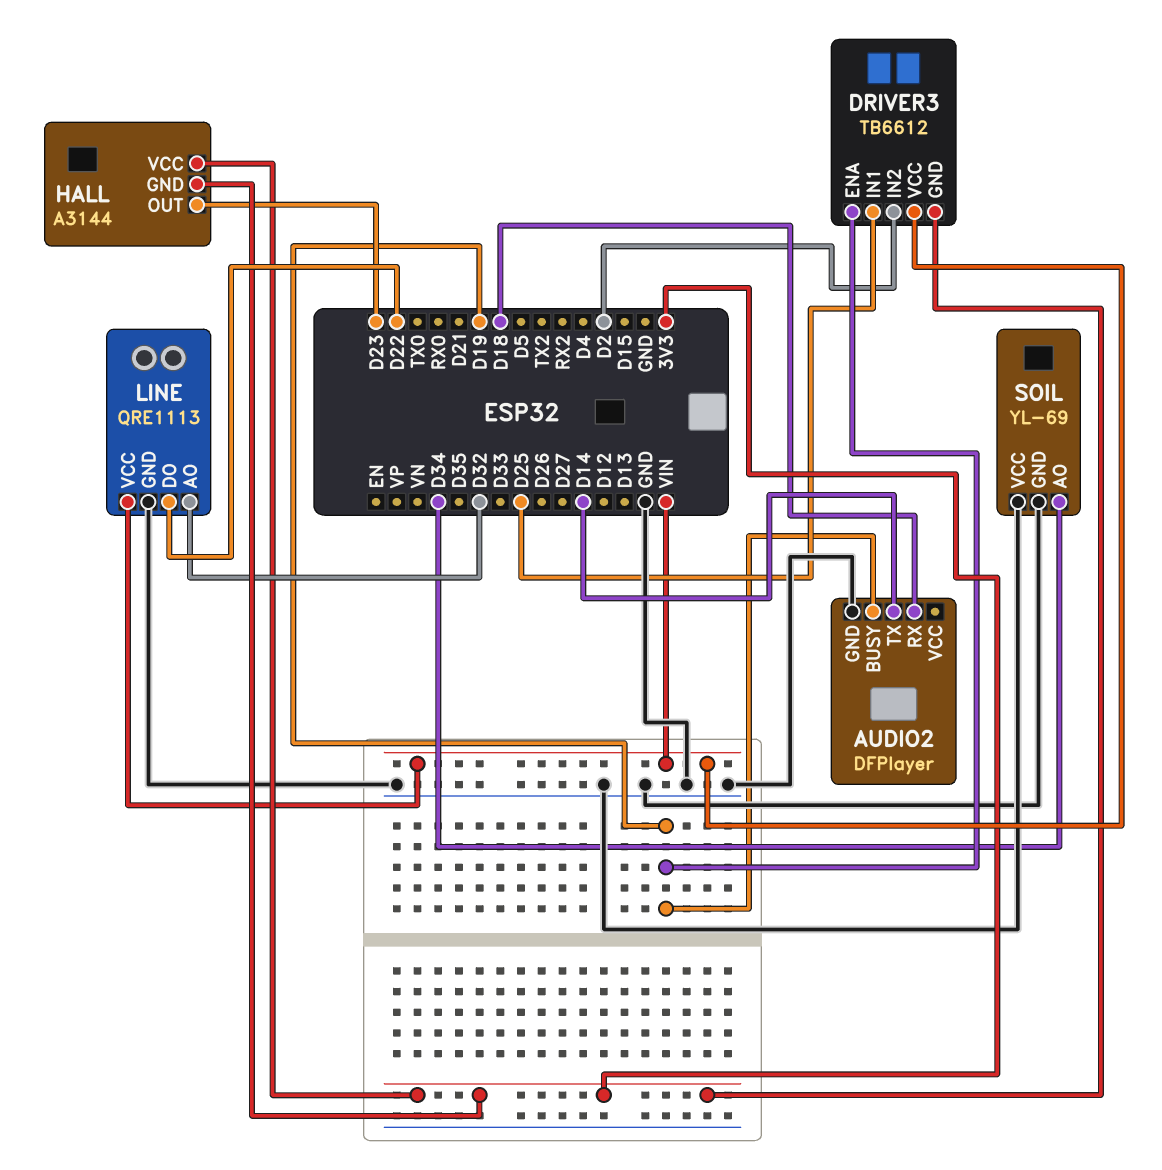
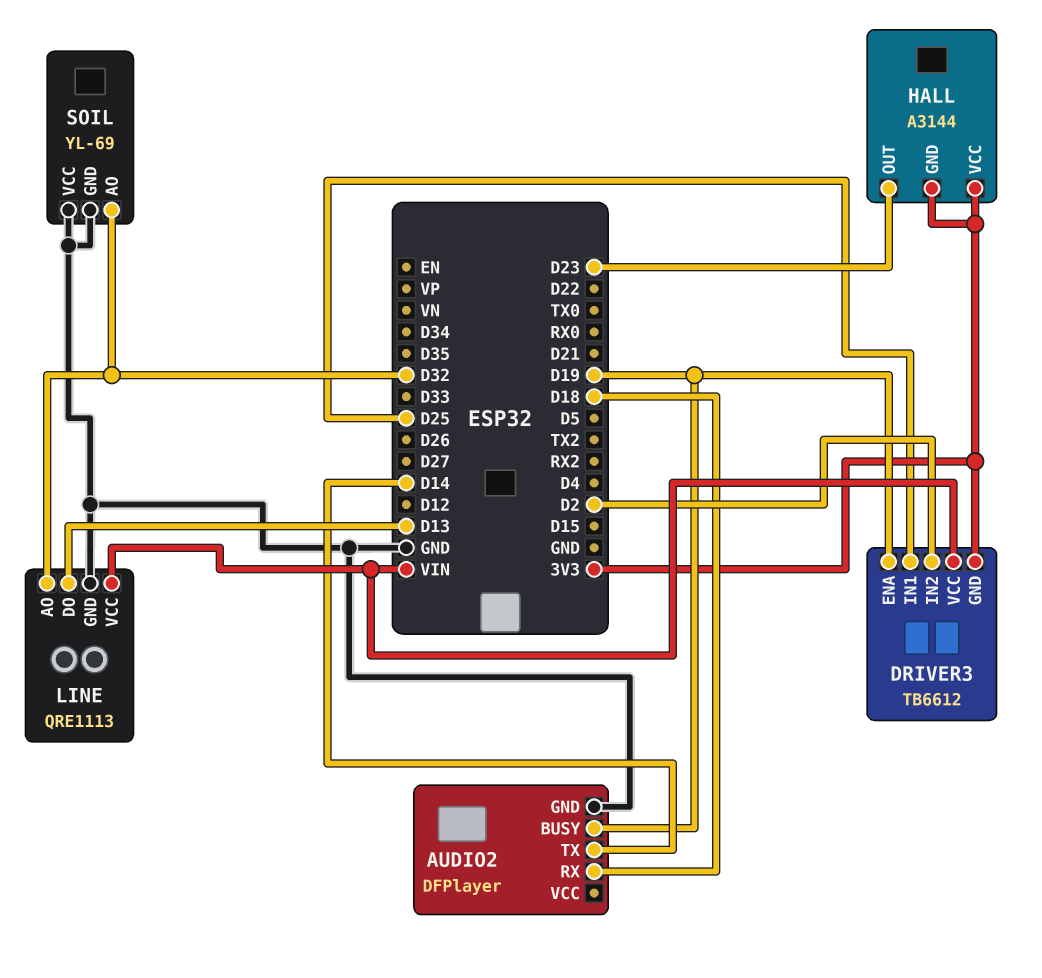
LINE pin DO: D22 -> D13
SOIL pin AO: D34 -> D32

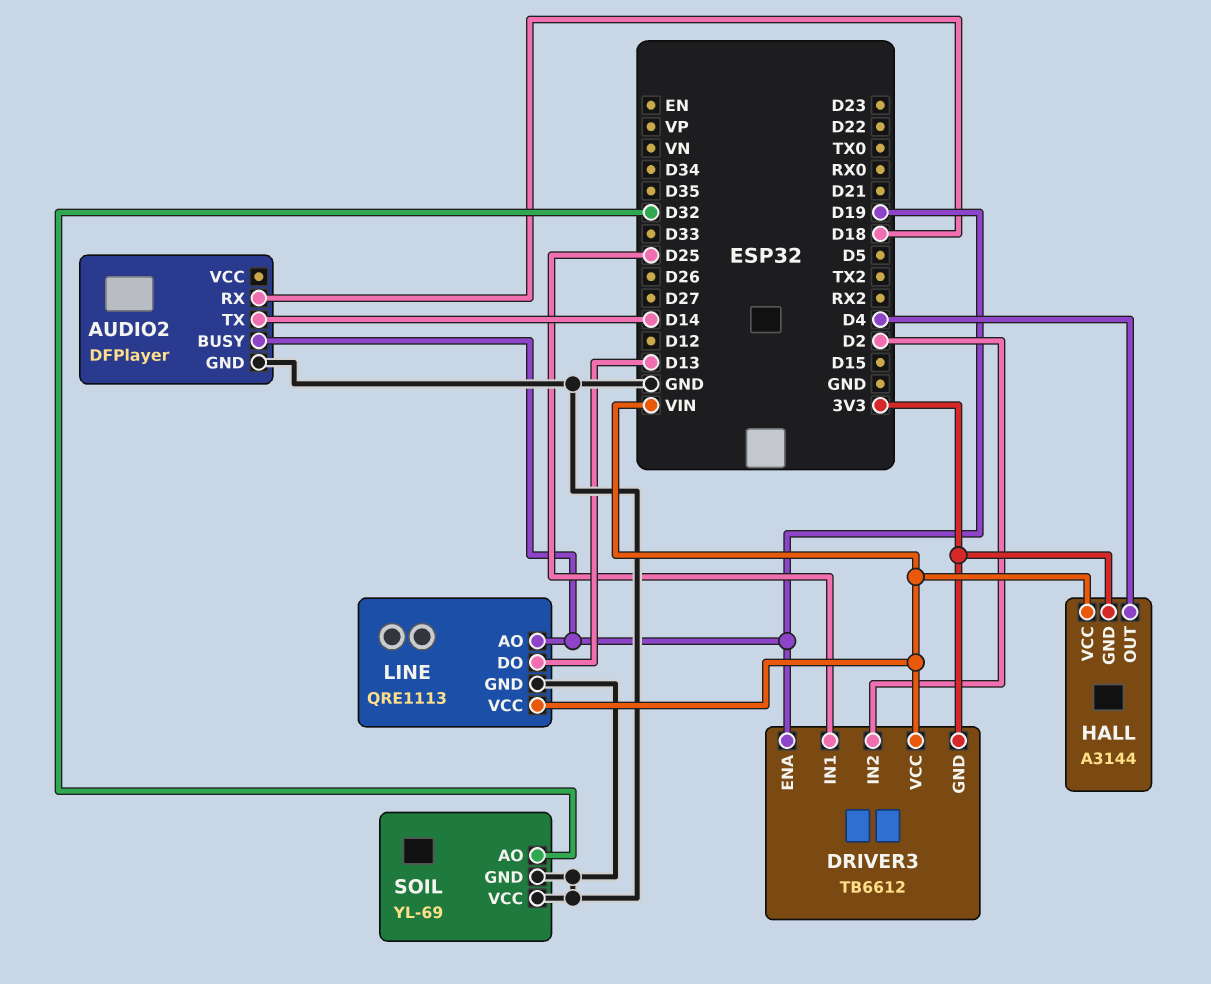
HALL pin OUT: D23 -> D4
HALL pin VCC: 3V3 -> VIN
LINE pin AO: D32 -> D19

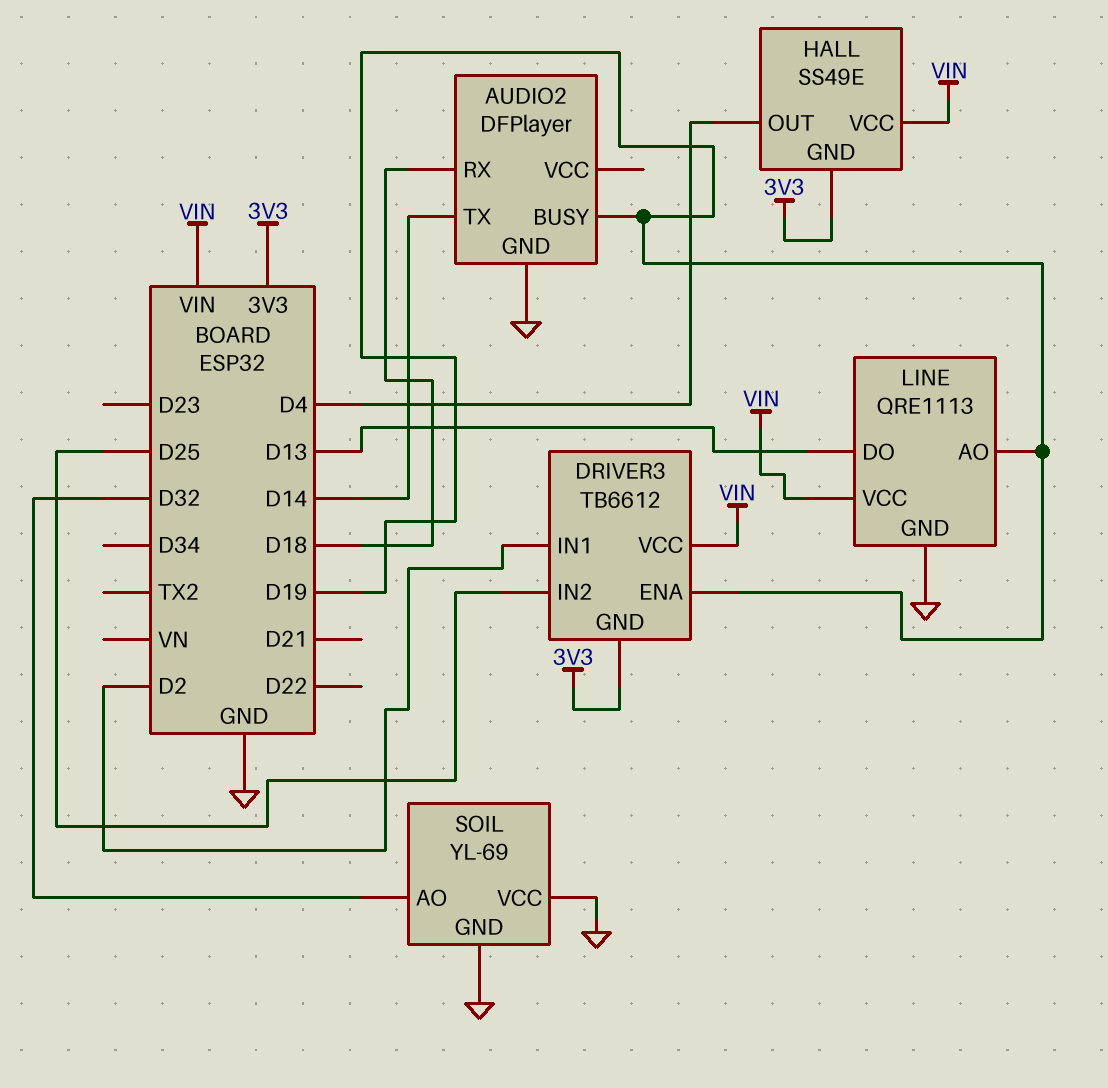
DRIVER3 pin IN1: D25 -> D2
DRIVER3 pin IN2: D2 -> D25
HALL: A3144 -> SS49E

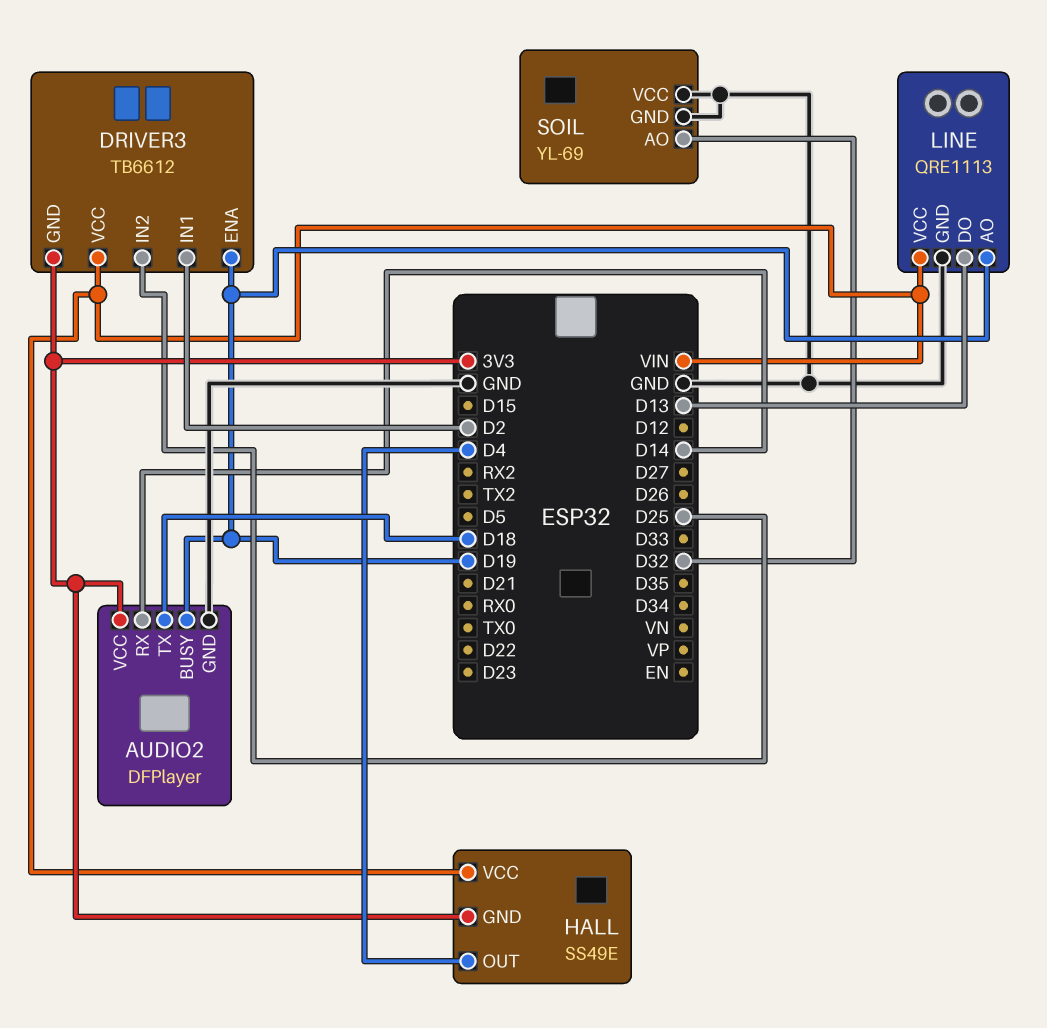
AUDIO2 pin RX: D18 -> D14
AUDIO2 pin TX: D14 -> D18
AUDIO2 pin VCC: none -> 3V3

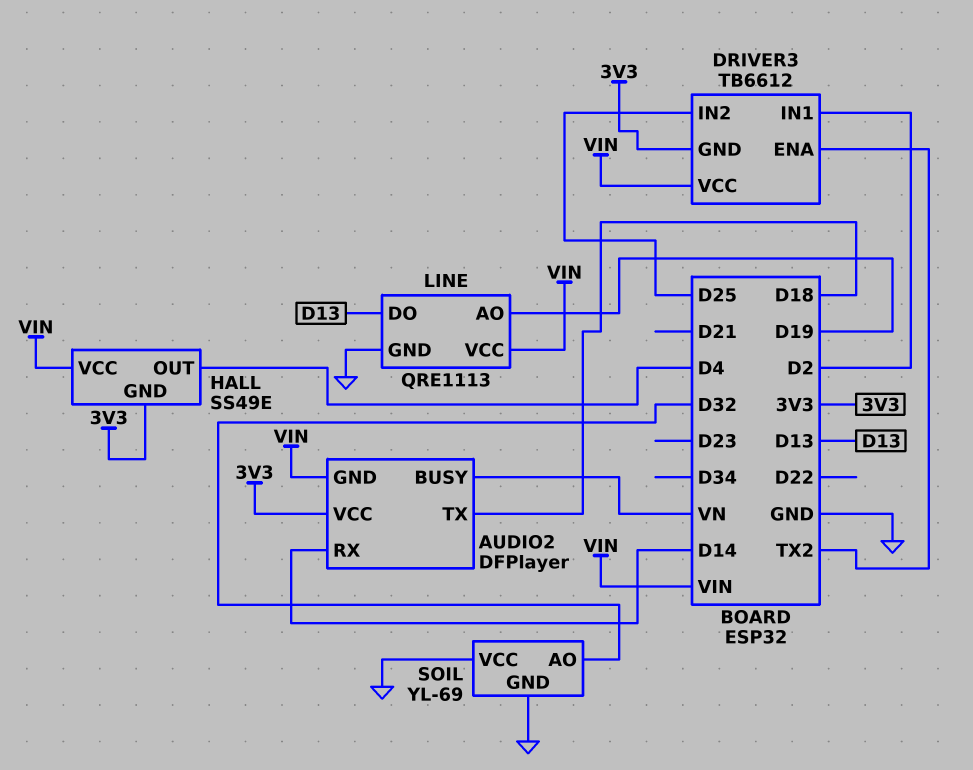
AUDIO2 pin BUSY: D19 -> VN
AUDIO2 pin GND: GND -> VIN
DRIVER3 pin ENA: D19 -> TX2

